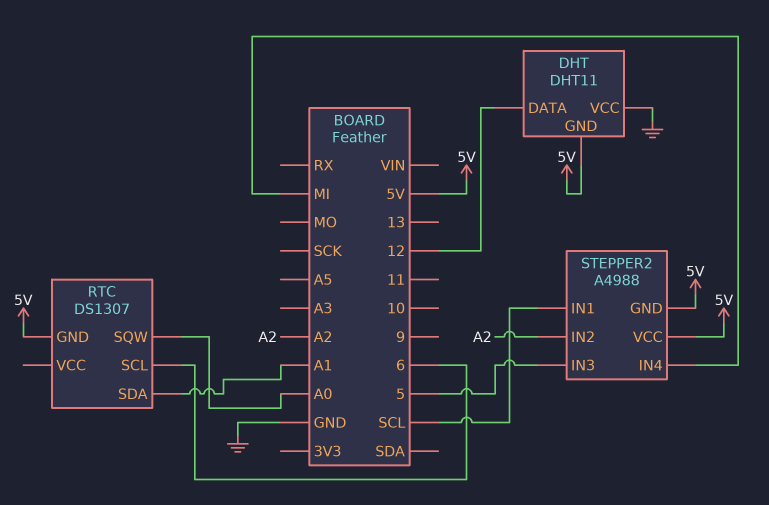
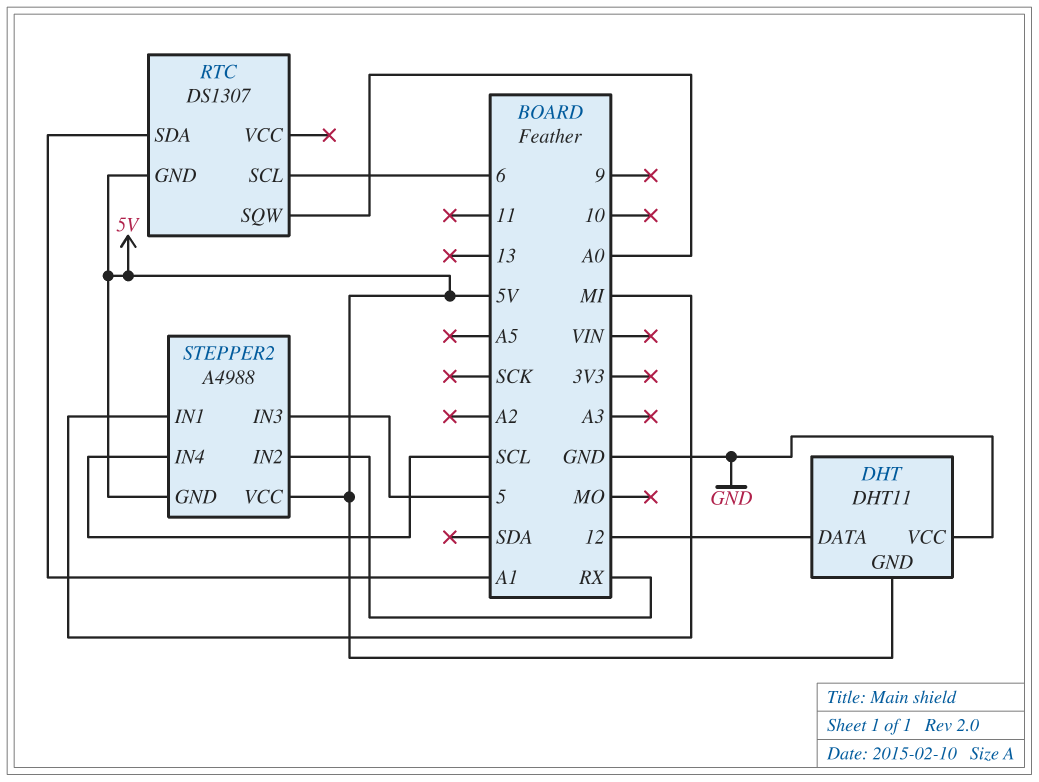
STEPPER2 pin IN1: SCL -> MI
STEPPER2 pin IN2: A2 -> RX
STEPPER2 pin IN4: MI -> SCL

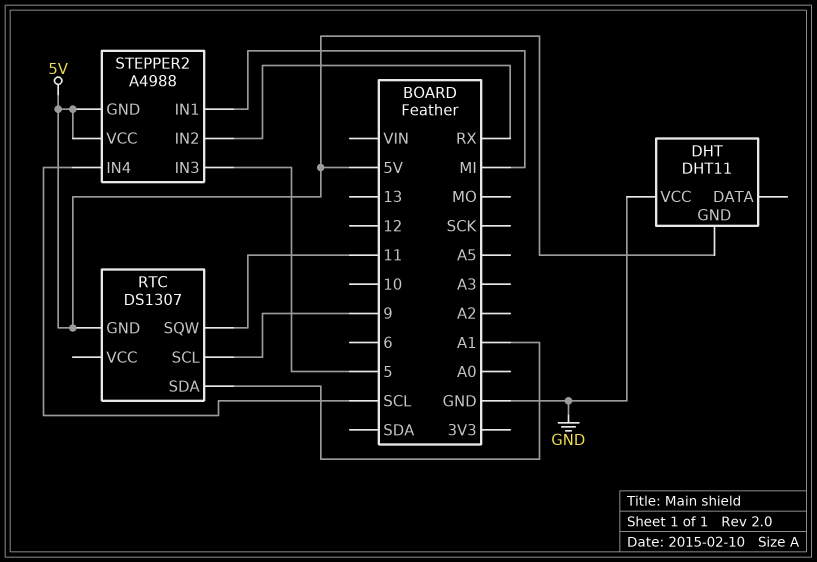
DHT pin DATA: 12 -> none
RTC pin SCL: 6 -> 9
RTC pin SQW: A0 -> 11

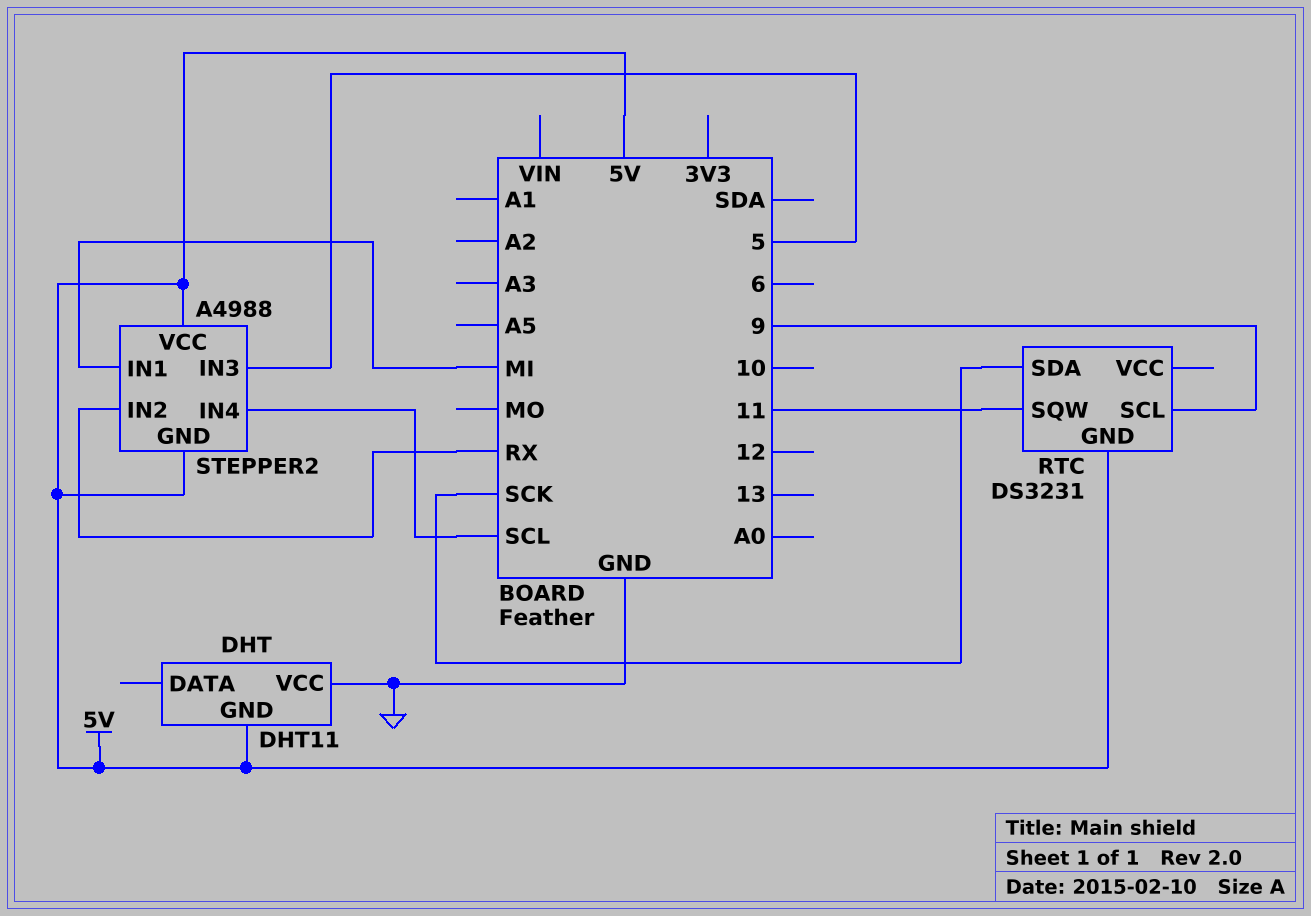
RTC: DS1307 -> DS3231
RTC pin SDA: A1 -> SCK

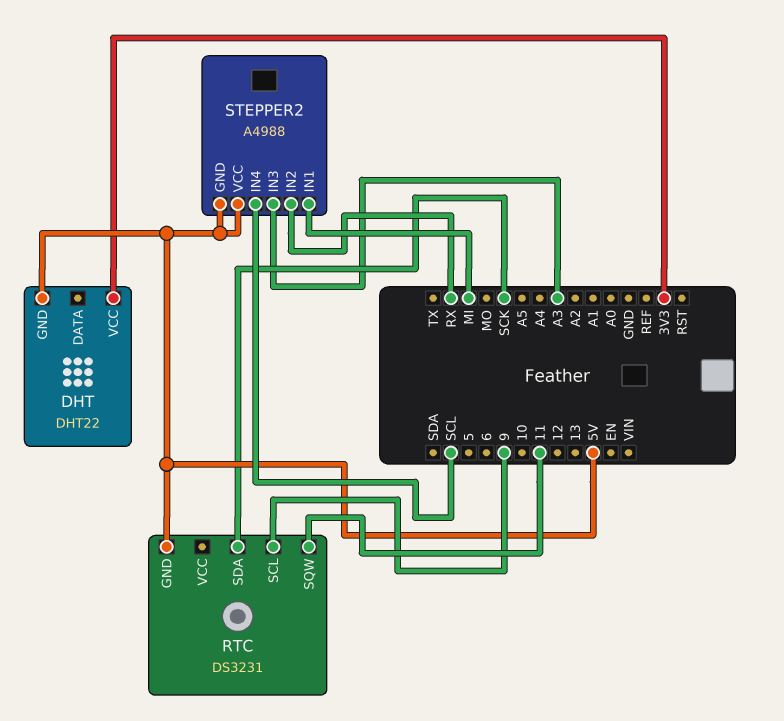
DHT: DHT11 -> DHT22
DHT pin VCC: GND -> 3V3
STEPPER2 pin IN3: 5 -> A3

